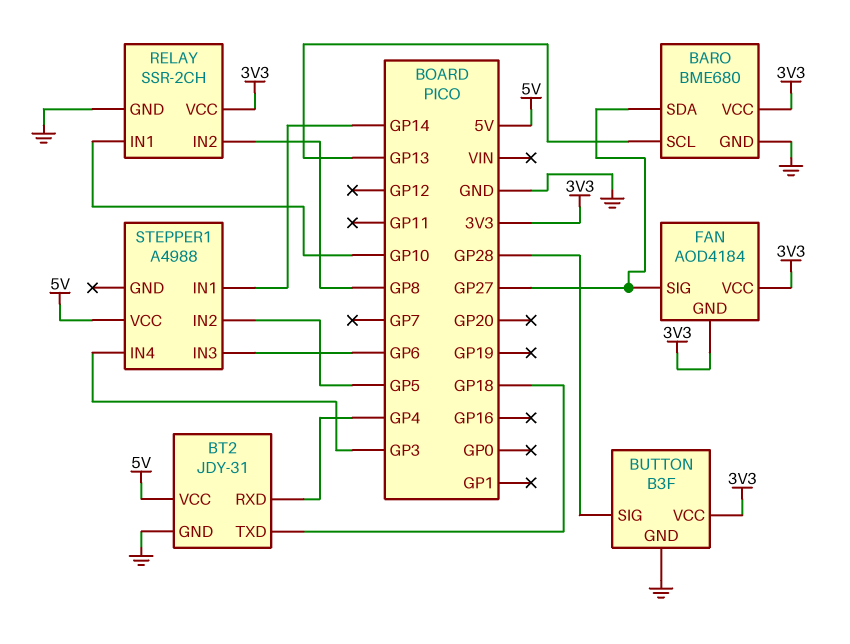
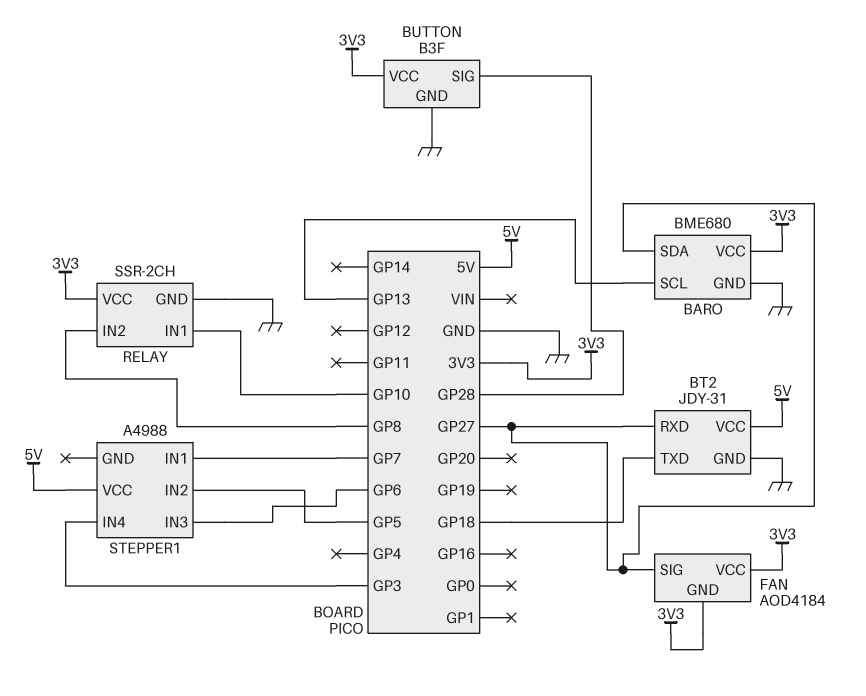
BT2 pin RXD: GP4 -> GP27
STEPPER1 pin IN1: GP14 -> GP7

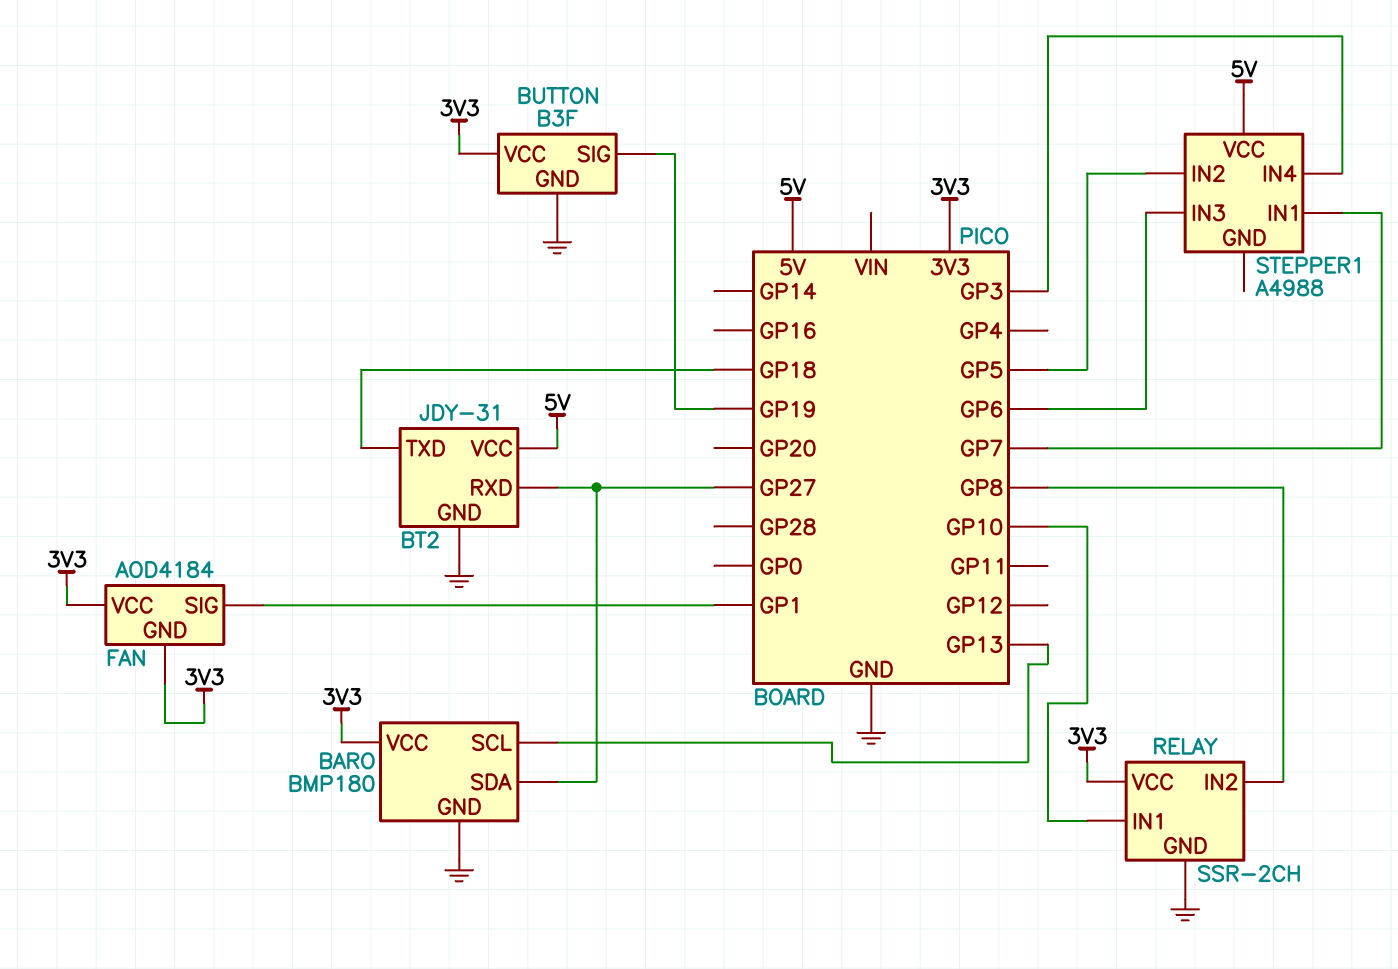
BARO: BME680 -> BMP180
BUTTON pin SIG: GP28 -> GP19
FAN pin SIG: GP27 -> GP1

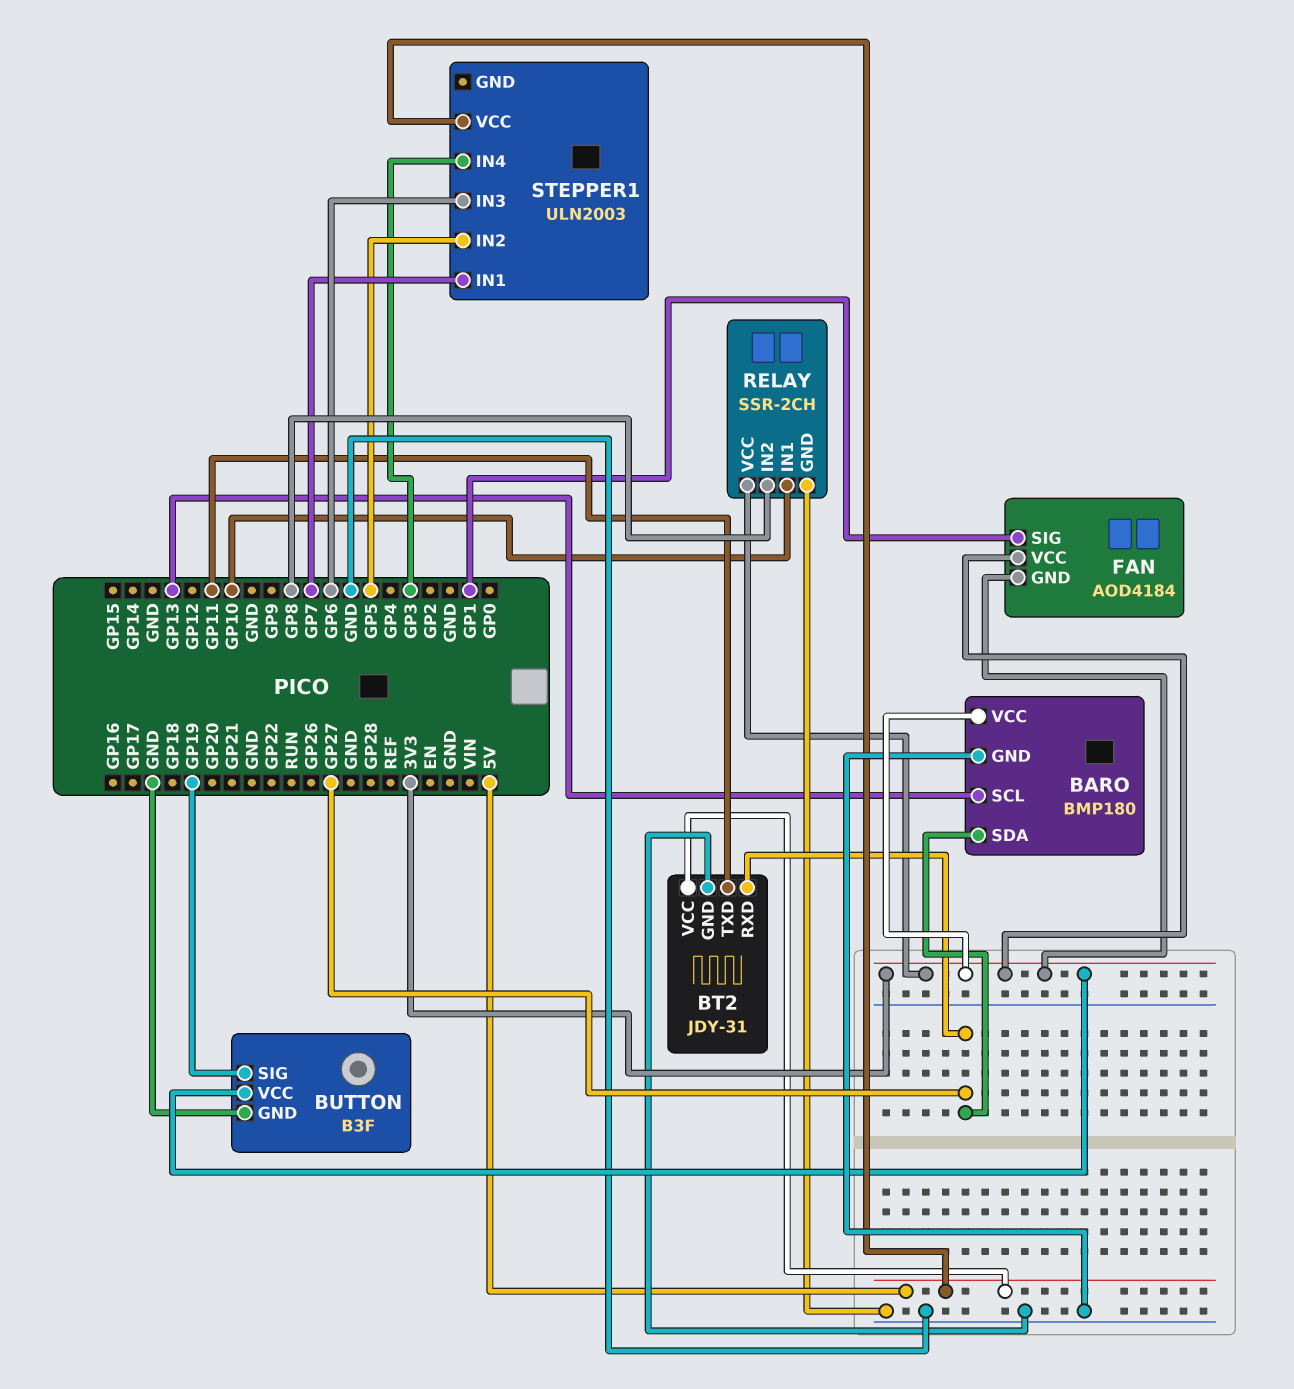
BT2 pin TXD: GP18 -> GP11
STEPPER1: A4988 -> ULN2003

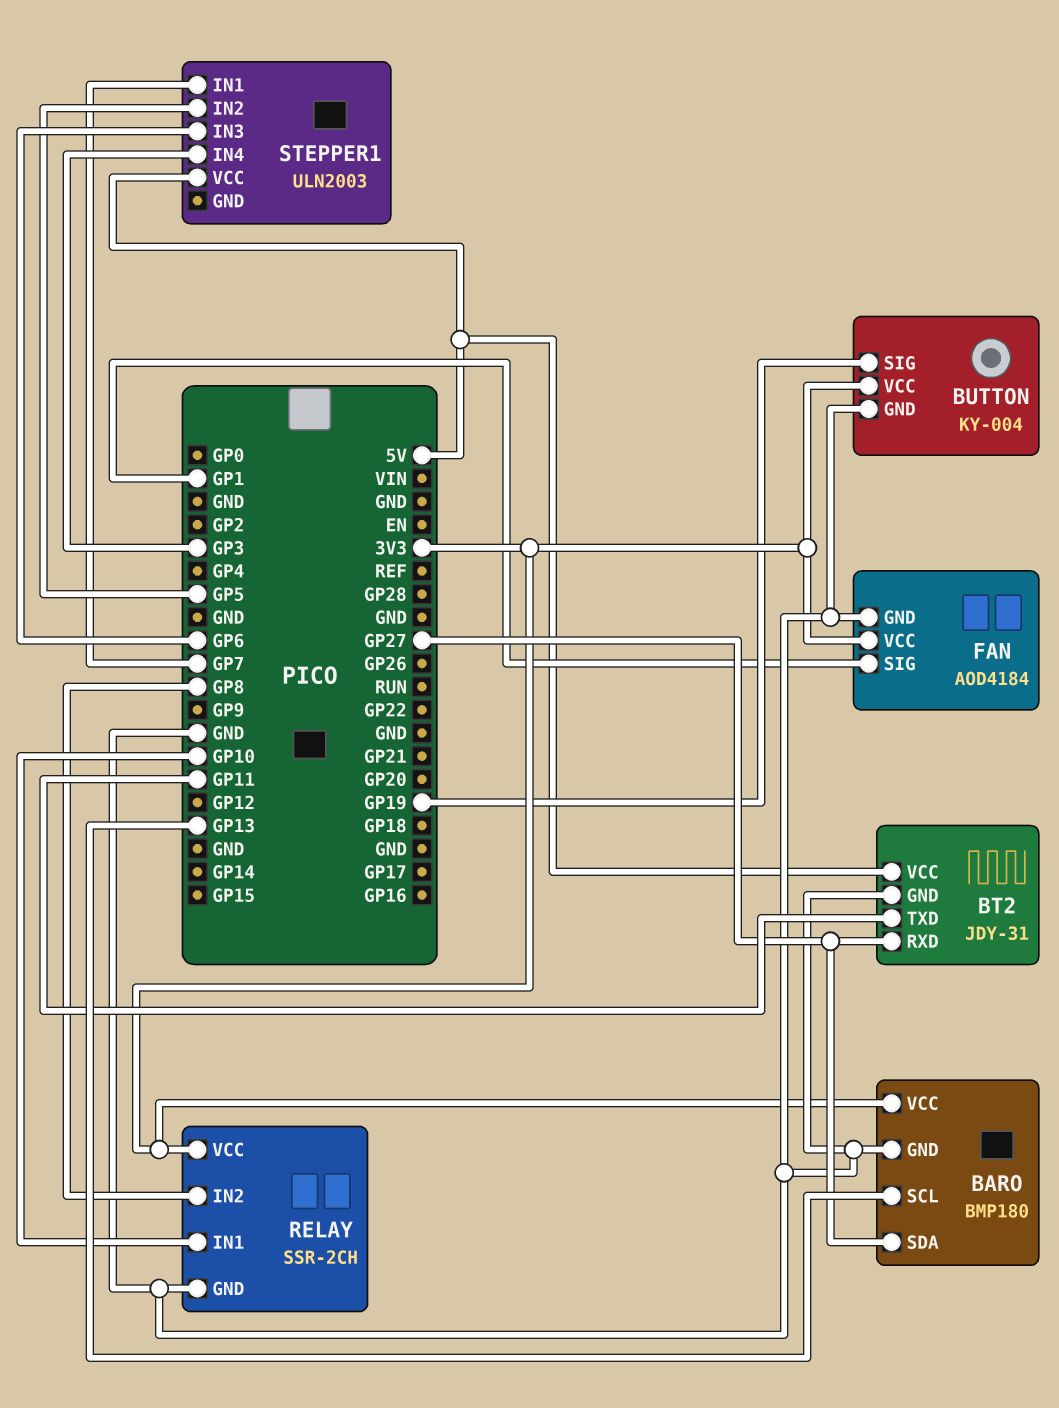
BUTTON: B3F -> KY-004
FAN pin GND: 3V3 -> GND

